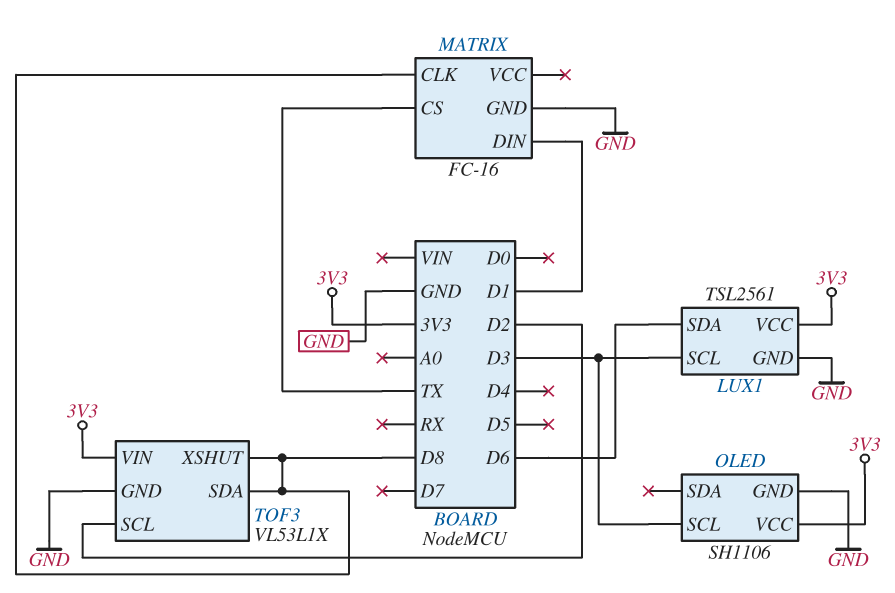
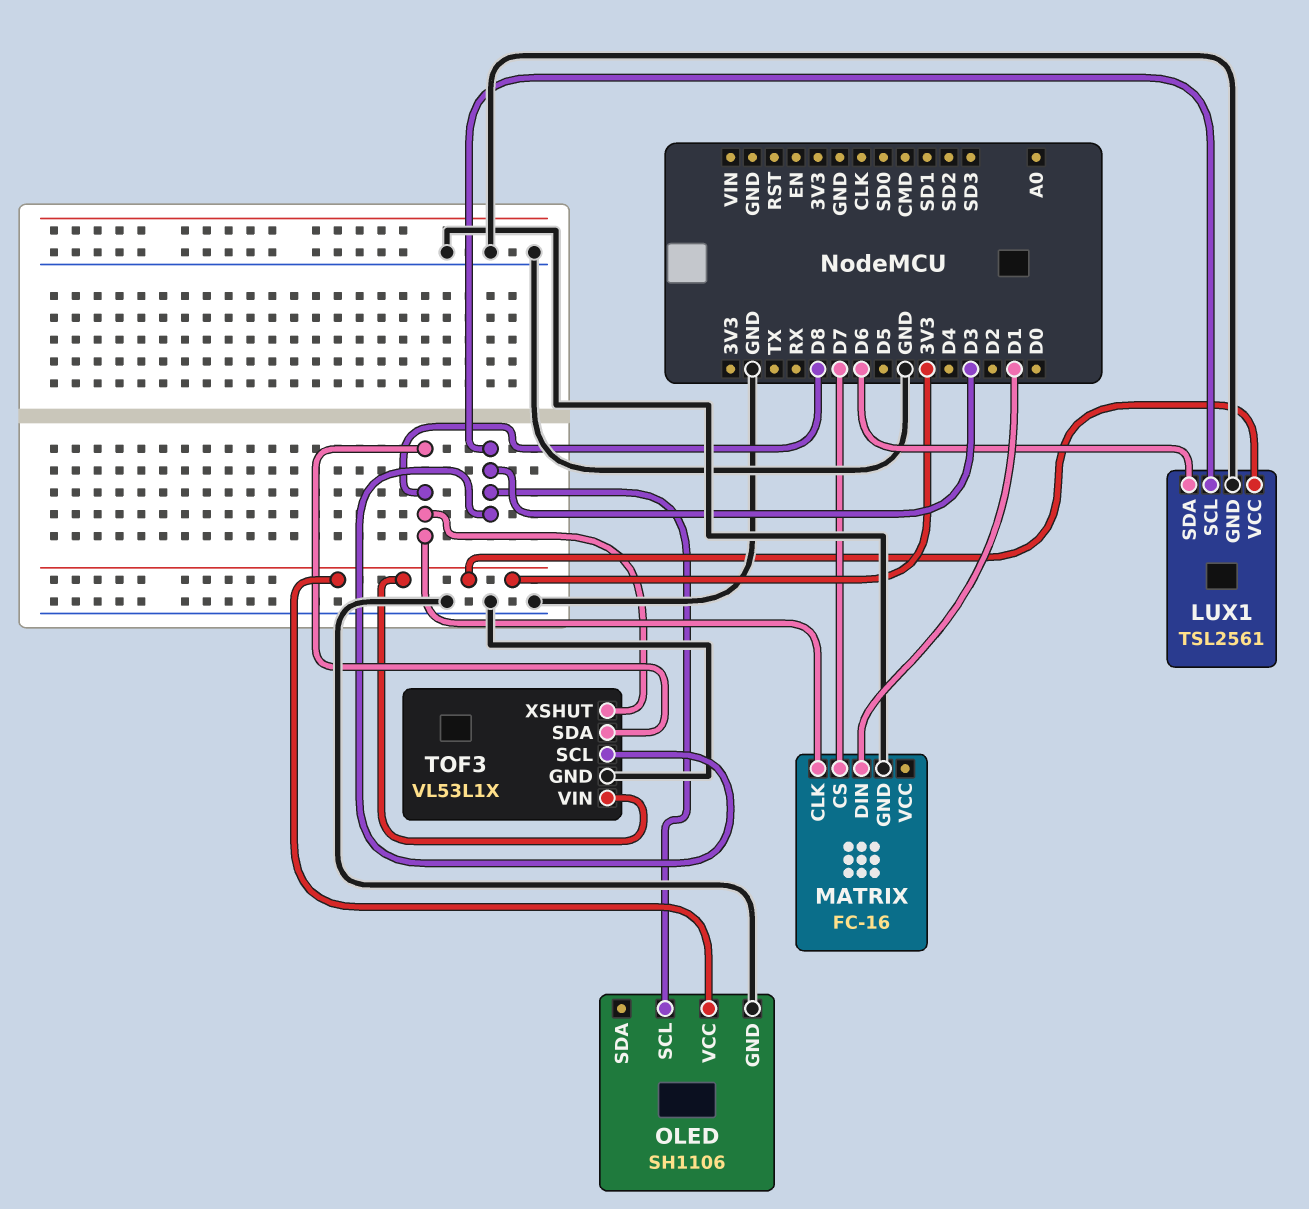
MATRIX pin CS: TX -> D7
TOF3 pin SCL: D2 -> D3

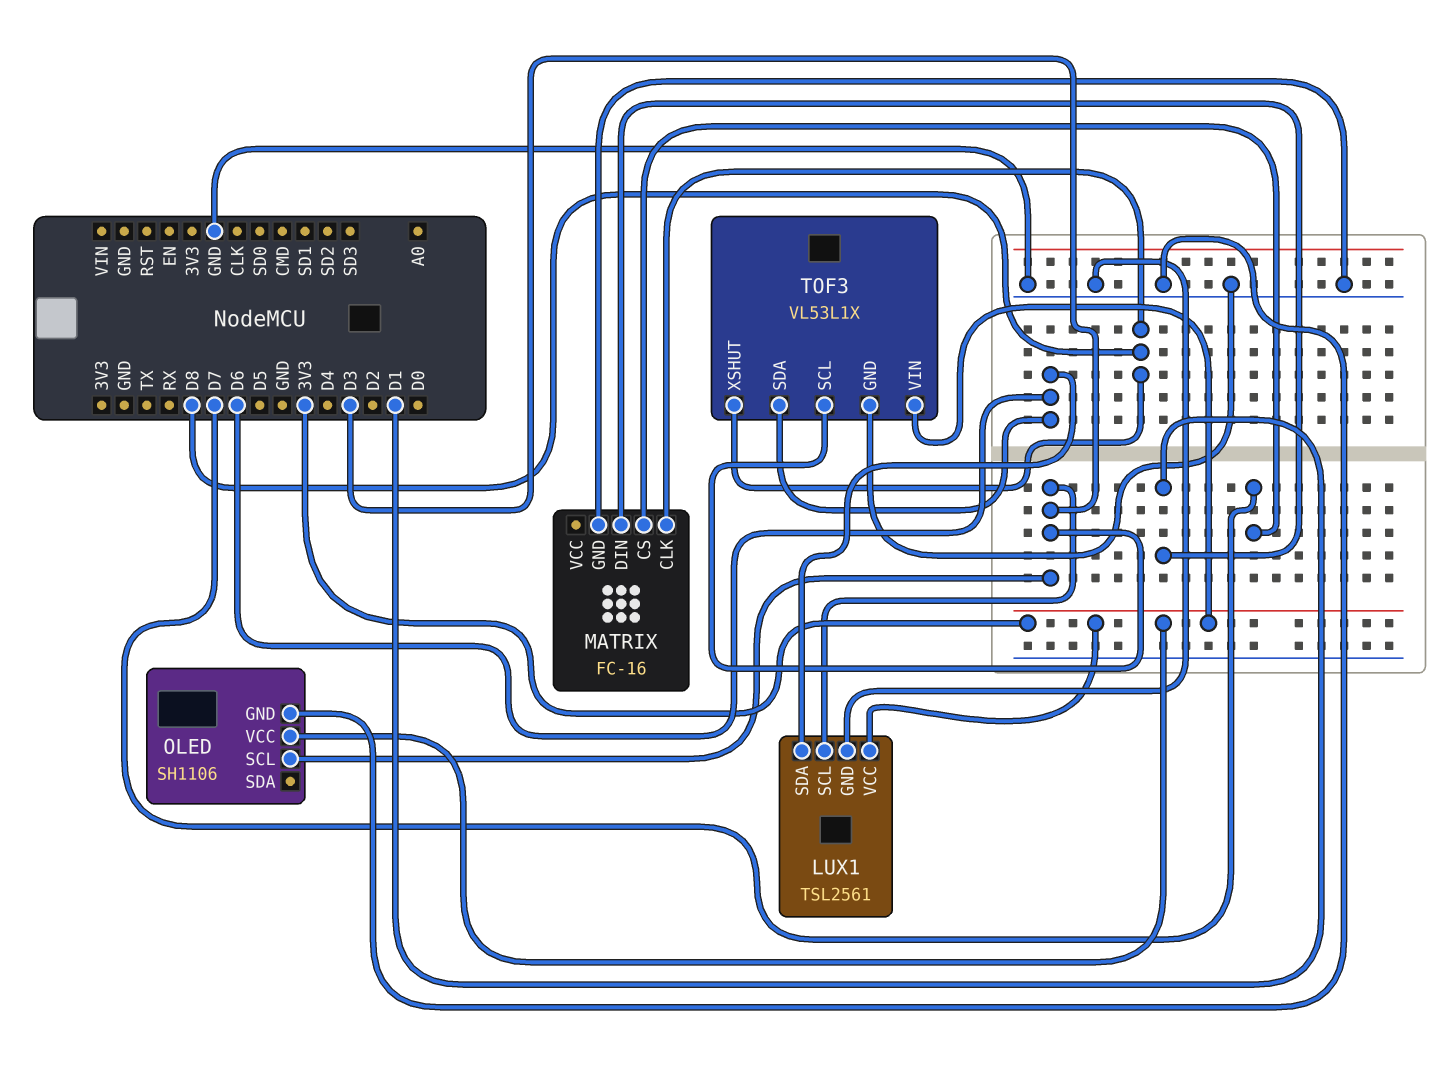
TOF3 pin SDA: D8 -> D6

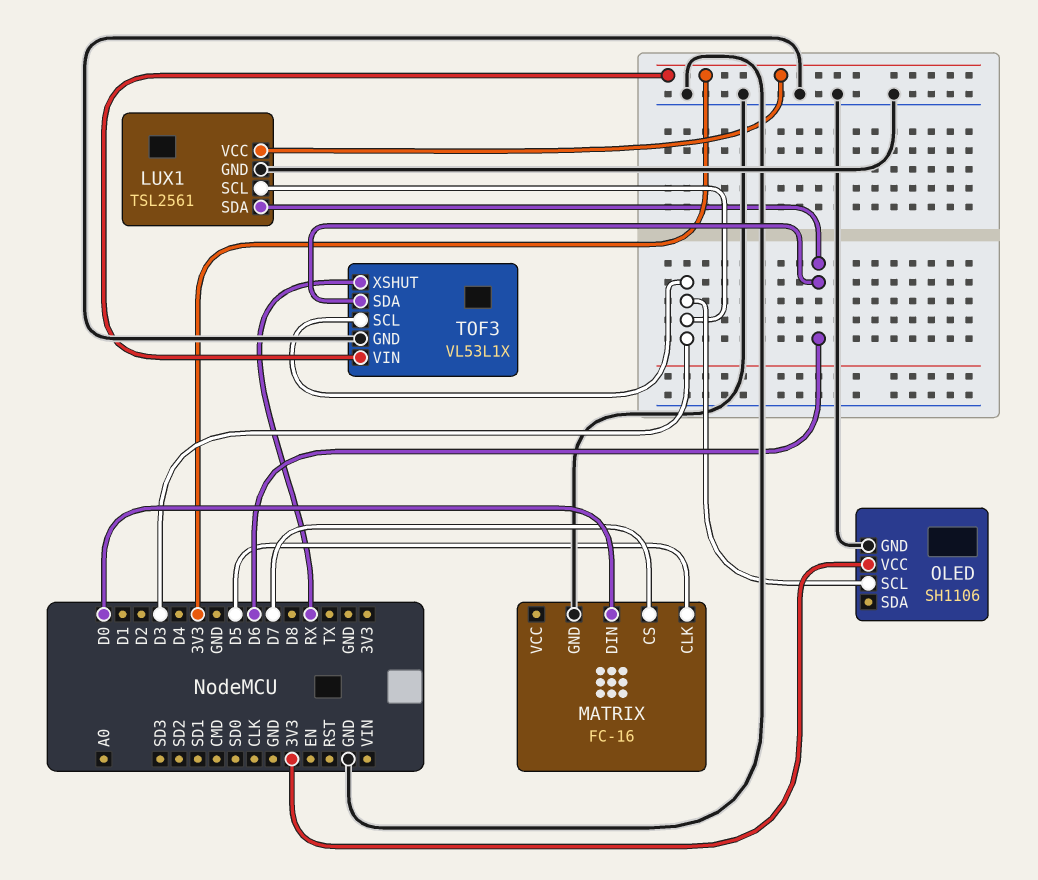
MATRIX pin CLK: D8 -> D5
MATRIX pin DIN: D1 -> D0
TOF3 pin XSHUT: D8 -> RX

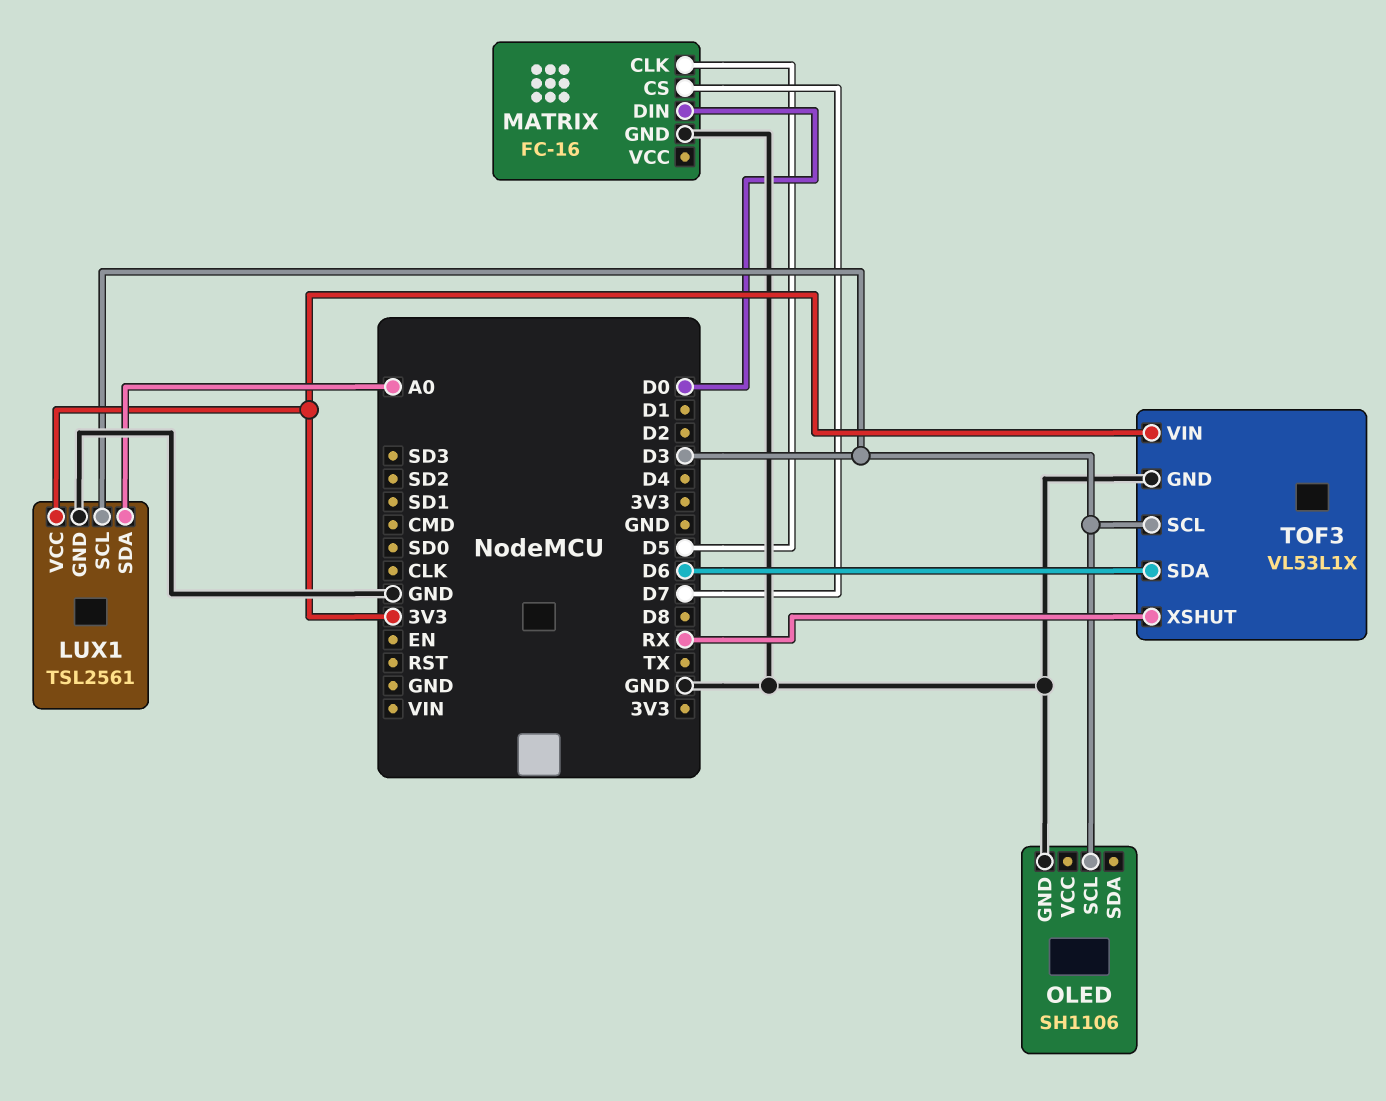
LUX1 pin SDA: D6 -> A0
OLED pin VCC: 3V3 -> none

